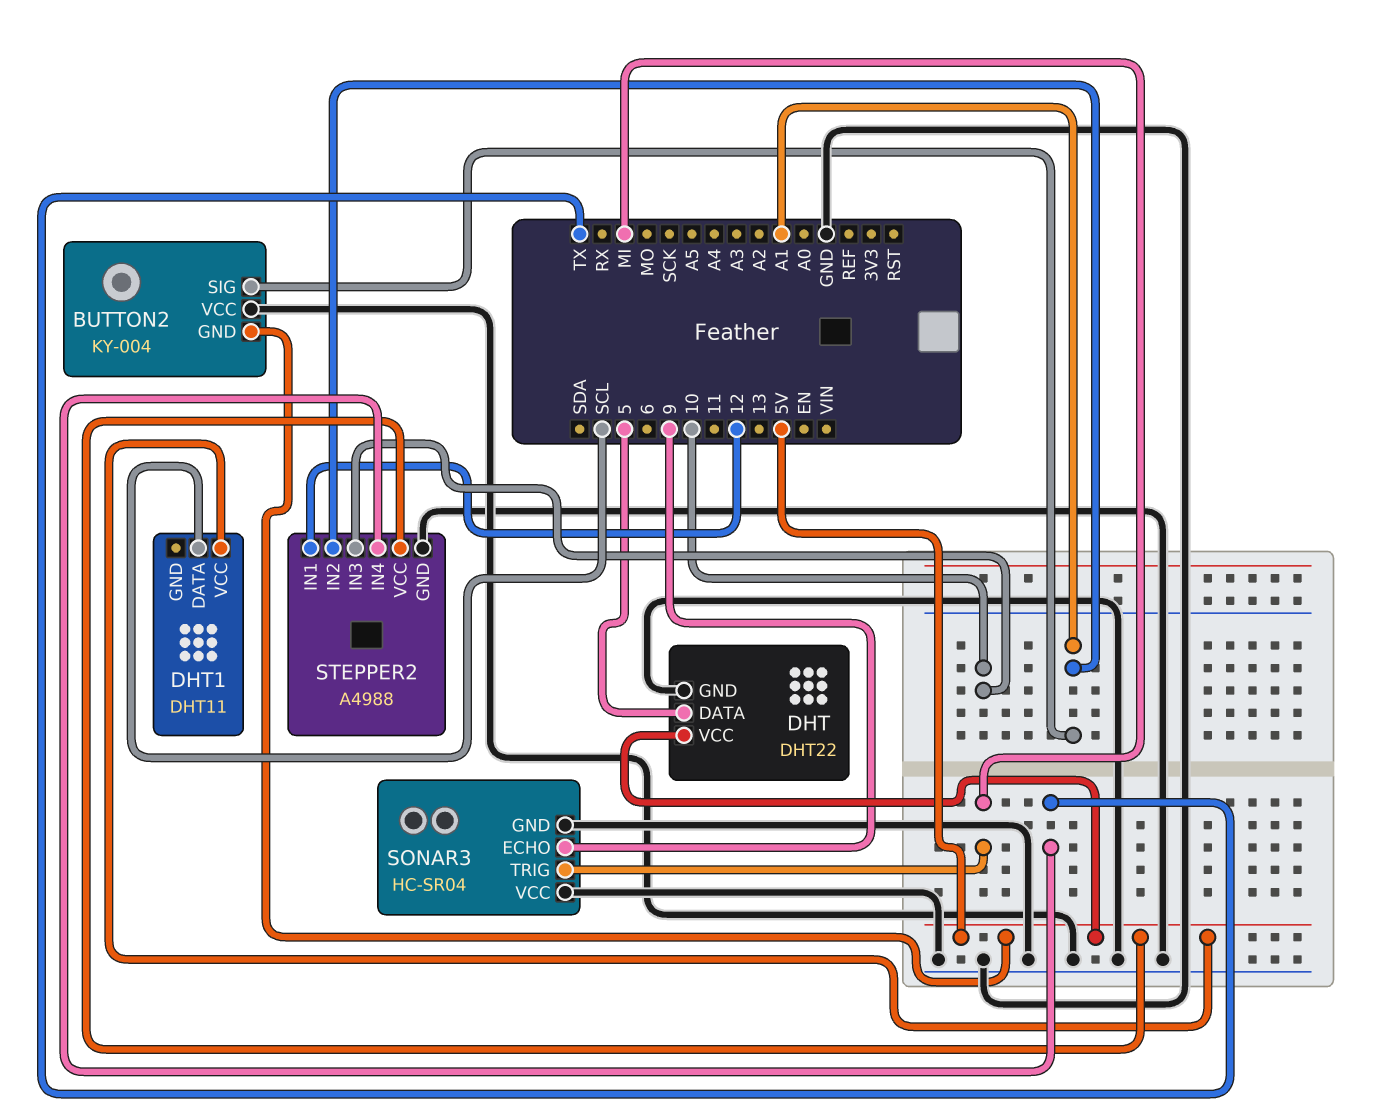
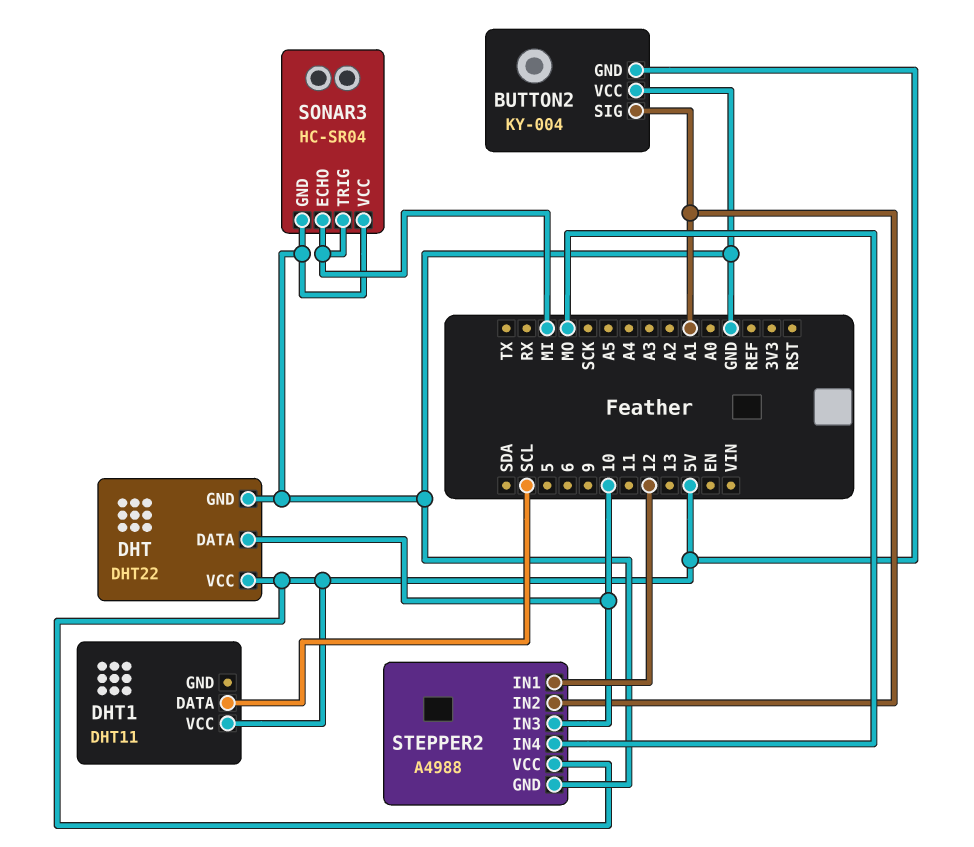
DHT pin DATA: 5 -> 10
SONAR3 pin ECHO: 9 -> MI
STEPPER2 pin IN4: TX -> MO

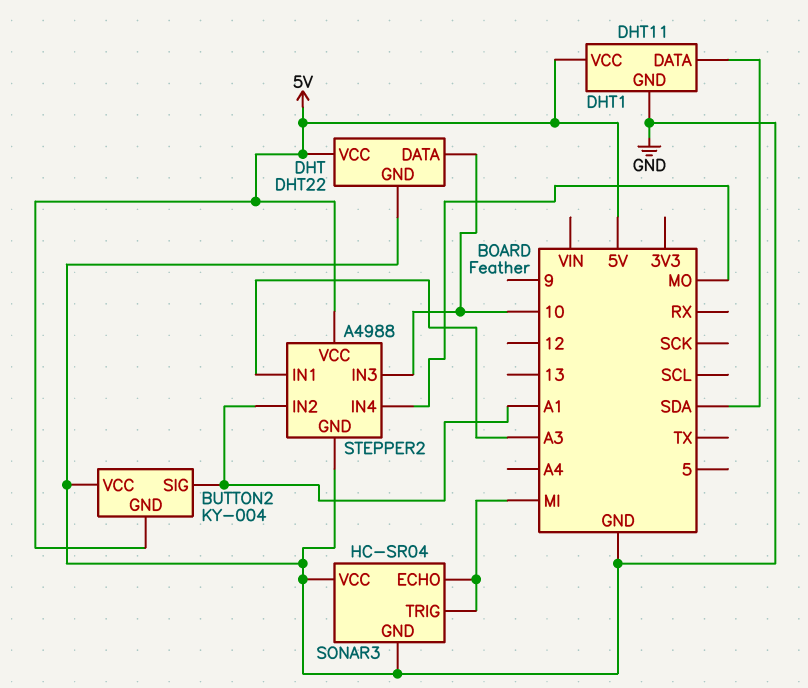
DHT1 pin DATA: SCL -> SDA
DHT1 pin GND: none -> GND
STEPPER2 pin IN1: 12 -> A3

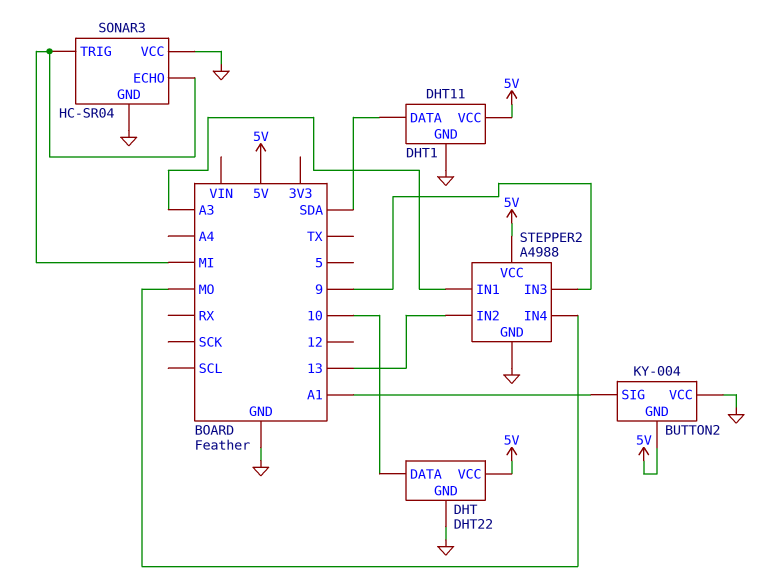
STEPPER2 pin IN2: A1 -> 13
STEPPER2 pin IN3: 10 -> 9

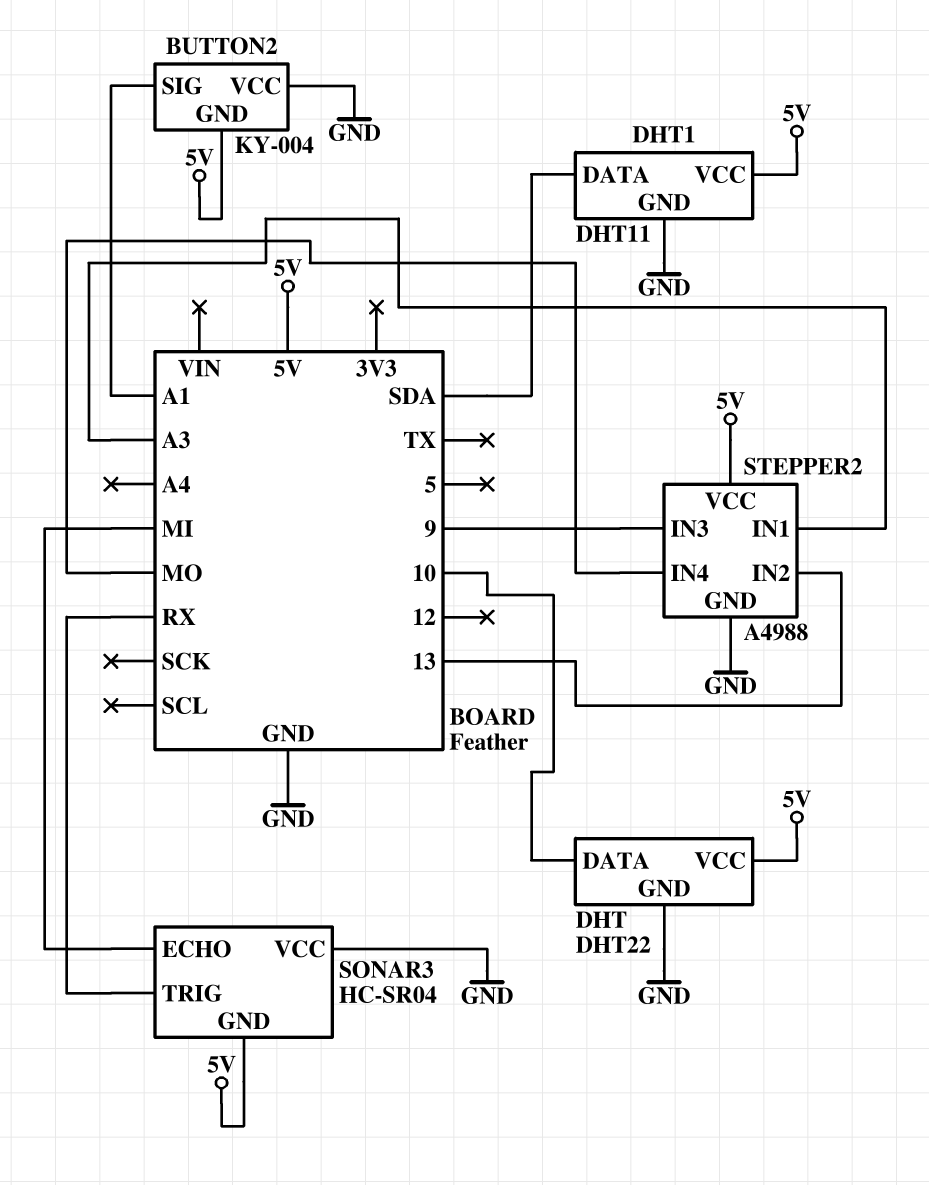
SONAR3 pin GND: GND -> 5V
SONAR3 pin TRIG: MI -> RX

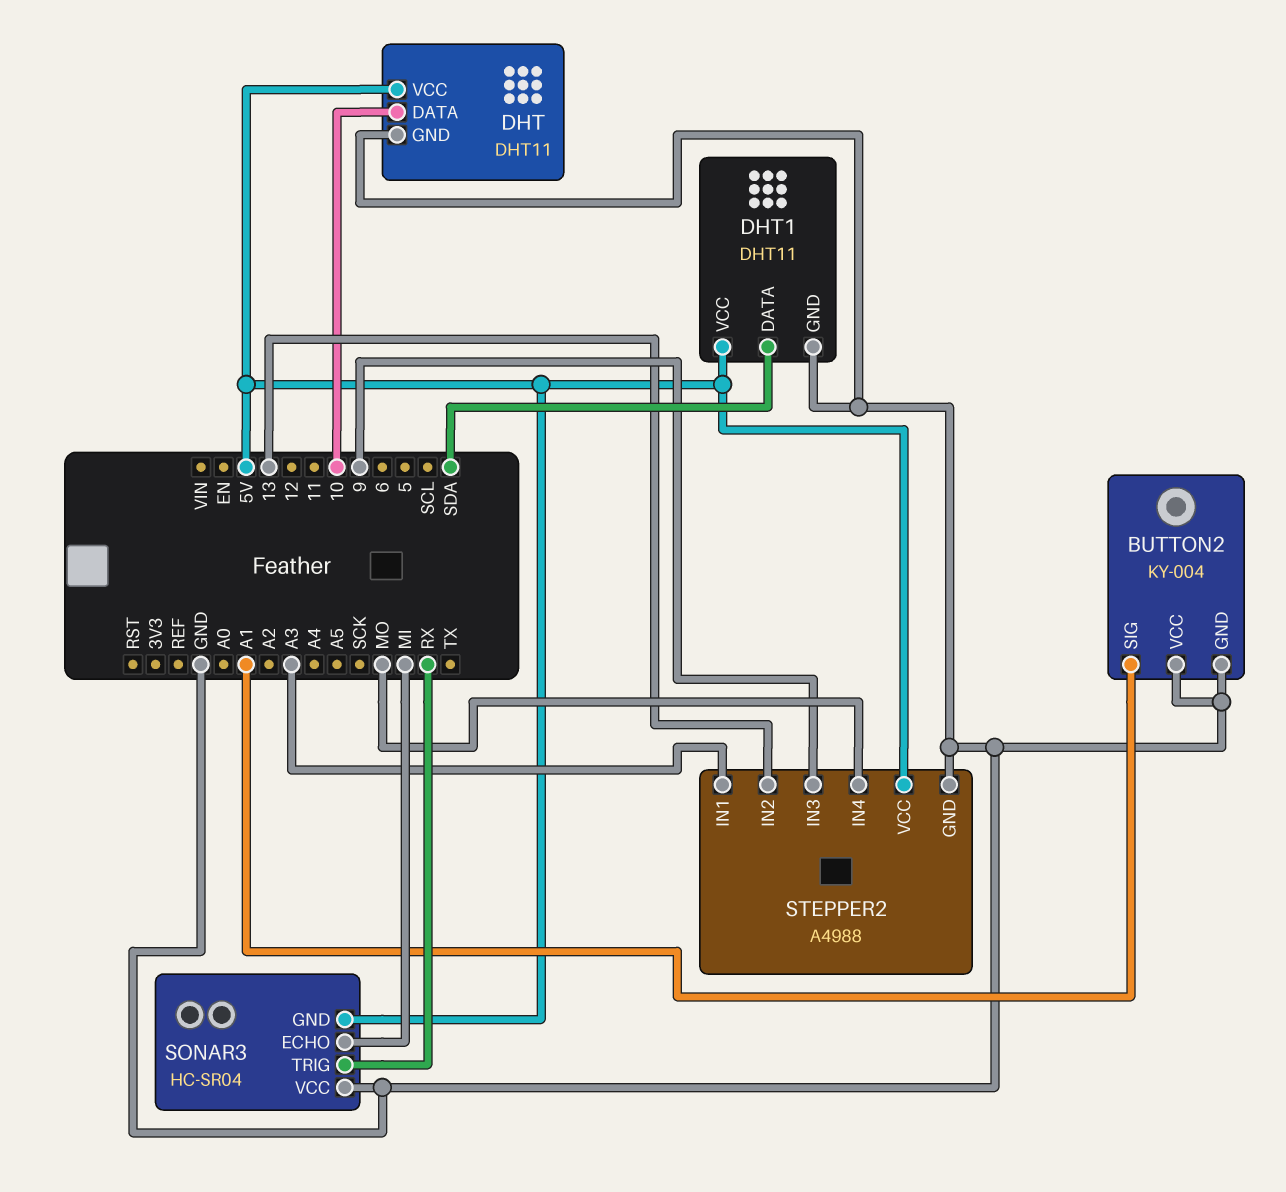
BUTTON2 pin GND: 5V -> GND
DHT: DHT22 -> DHT11

